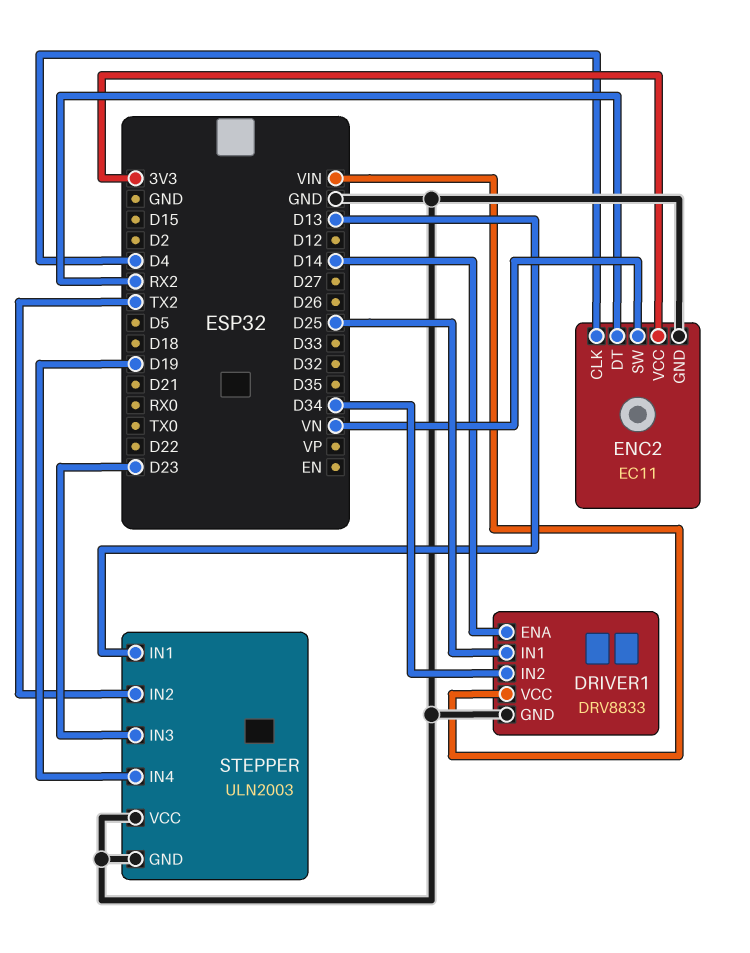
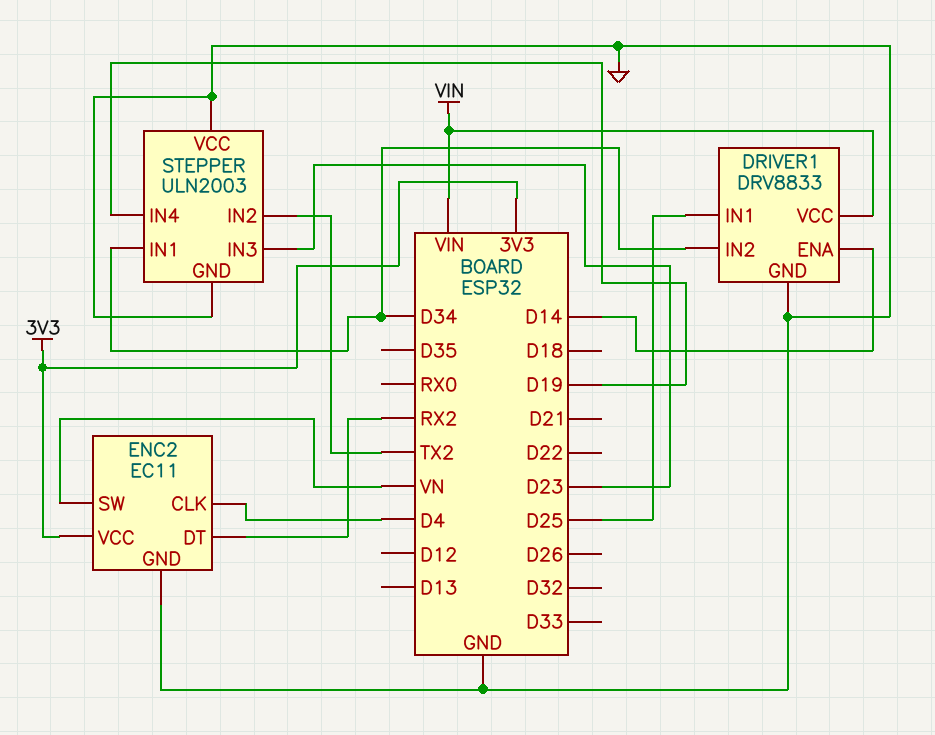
STEPPER pin IN1: D13 -> D34

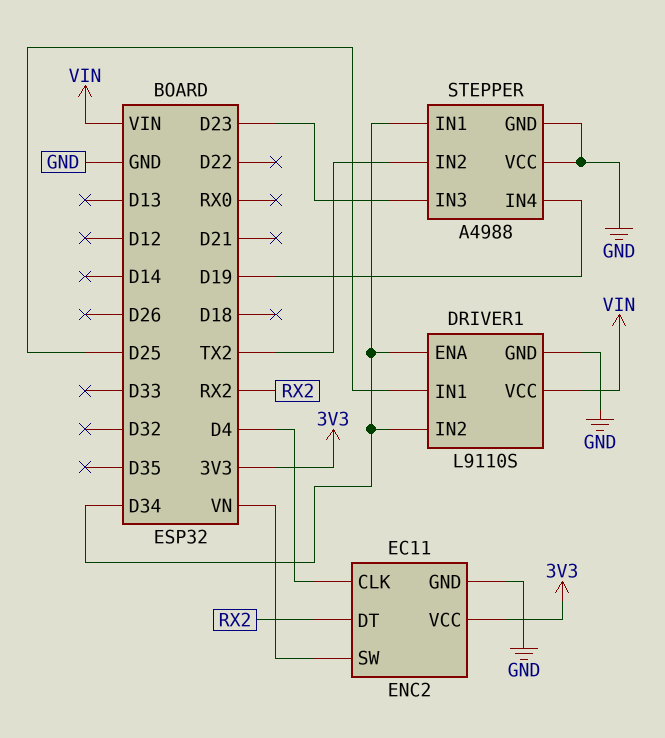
DRIVER1: DRV8833 -> L9110S
DRIVER1 pin ENA: D14 -> D34
STEPPER: ULN2003 -> A4988

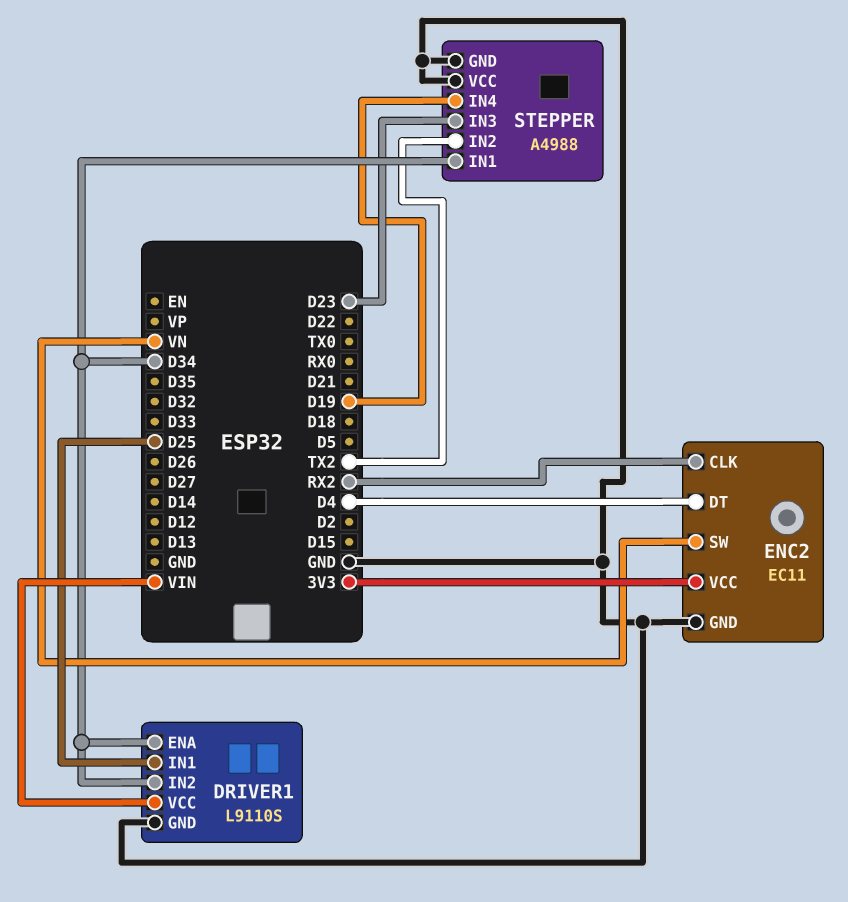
ENC2 pin CLK: D4 -> RX2
ENC2 pin DT: RX2 -> D4

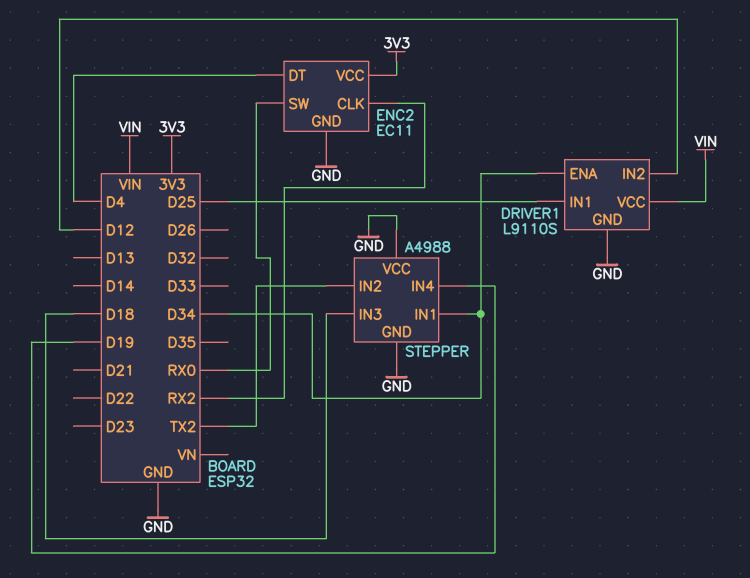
DRIVER1 pin IN2: D34 -> D12
ENC2 pin SW: VN -> RX0
STEPPER pin IN3: D23 -> D18

